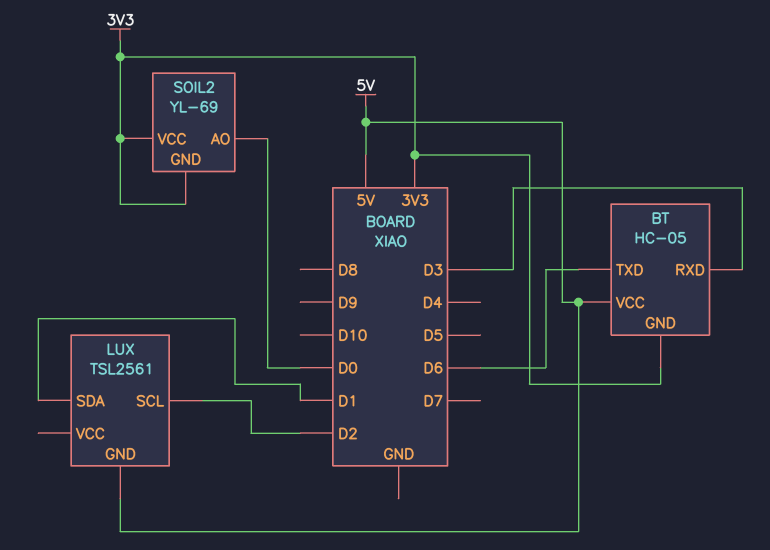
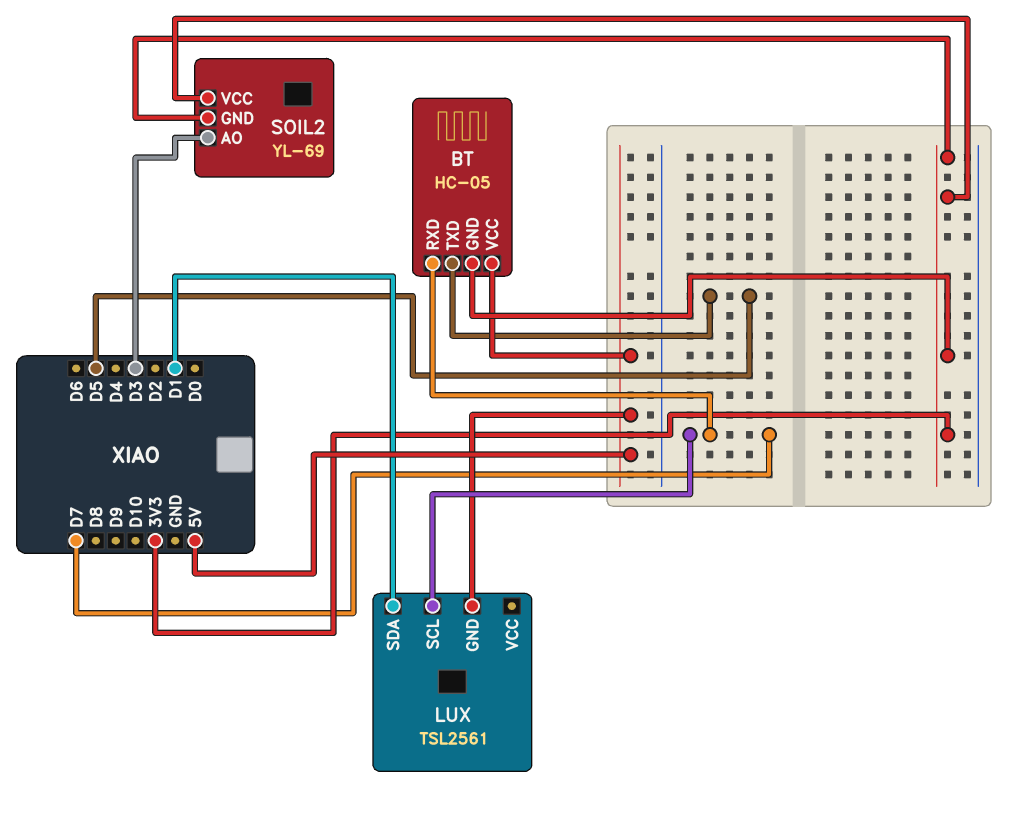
BT pin RXD: D3 -> D7
BT pin TXD: D6 -> D5
LUX pin SCL: D2 -> D7
SOIL2 pin AO: D0 -> D3

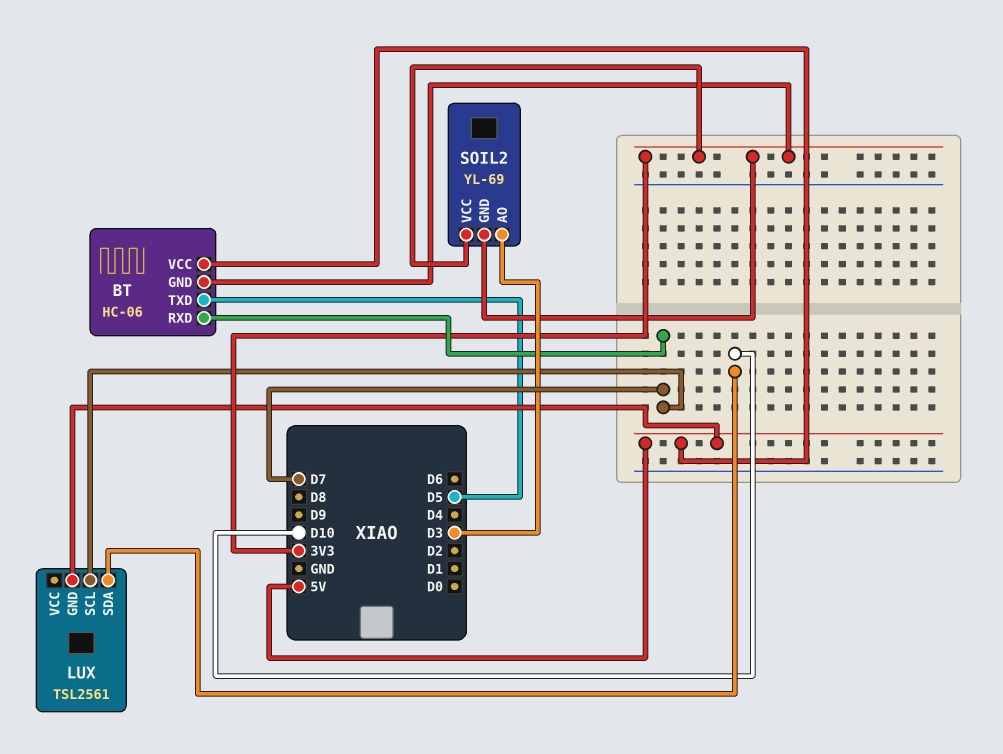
BT: HC-05 -> HC-06
LUX pin SDA: D1 -> D10

